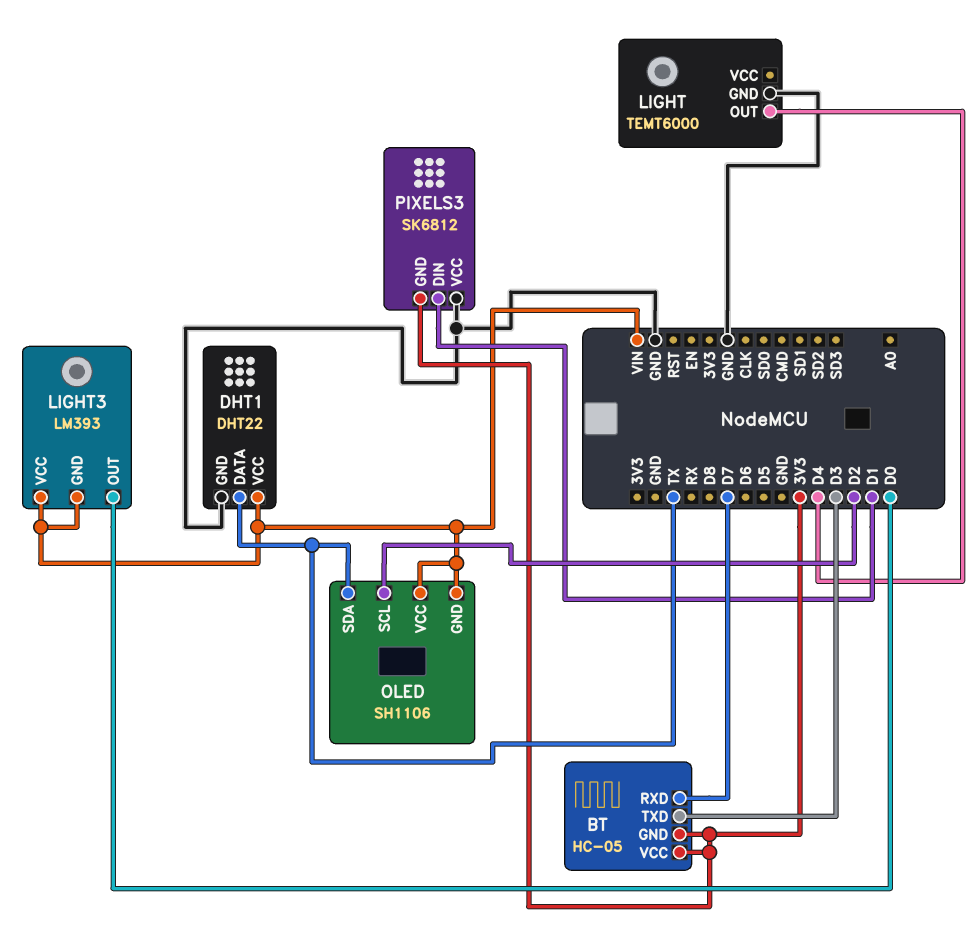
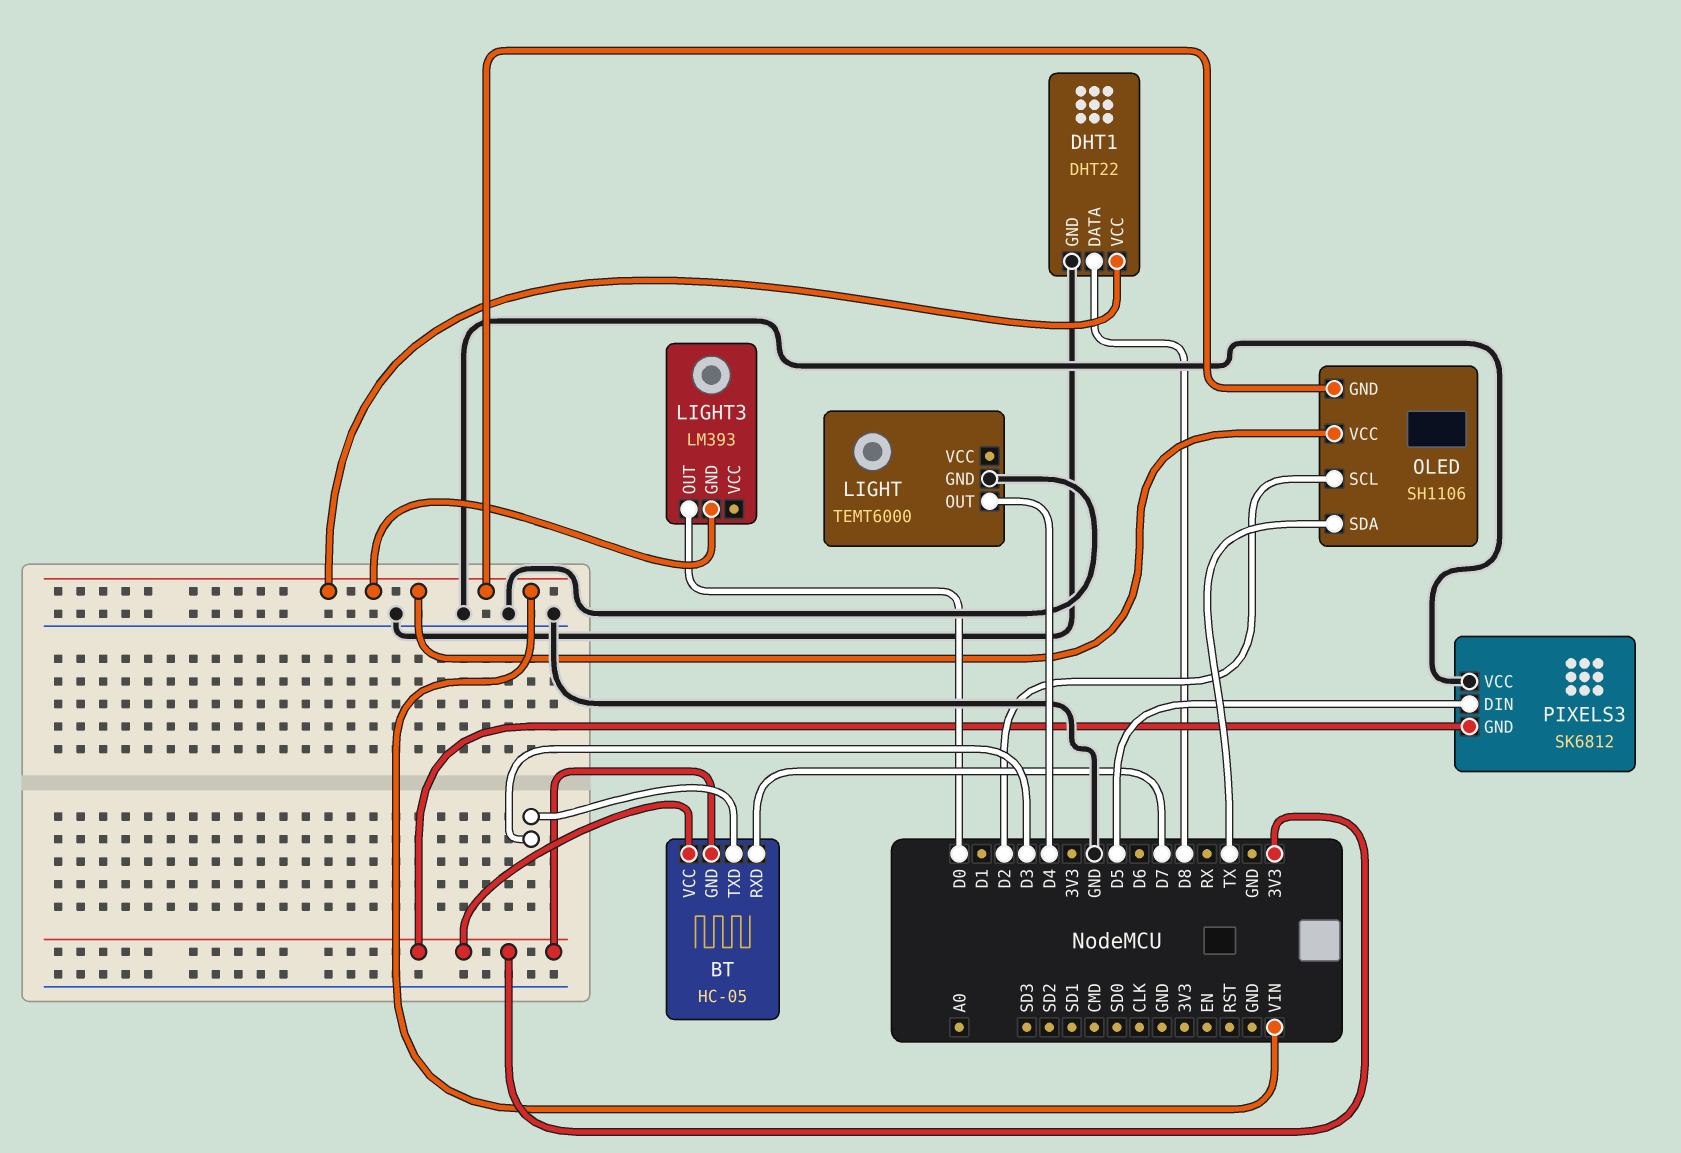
DHT1 pin DATA: TX -> D8
LIGHT3 pin VCC: VIN -> none
PIXELS3 pin DIN: D1 -> D5

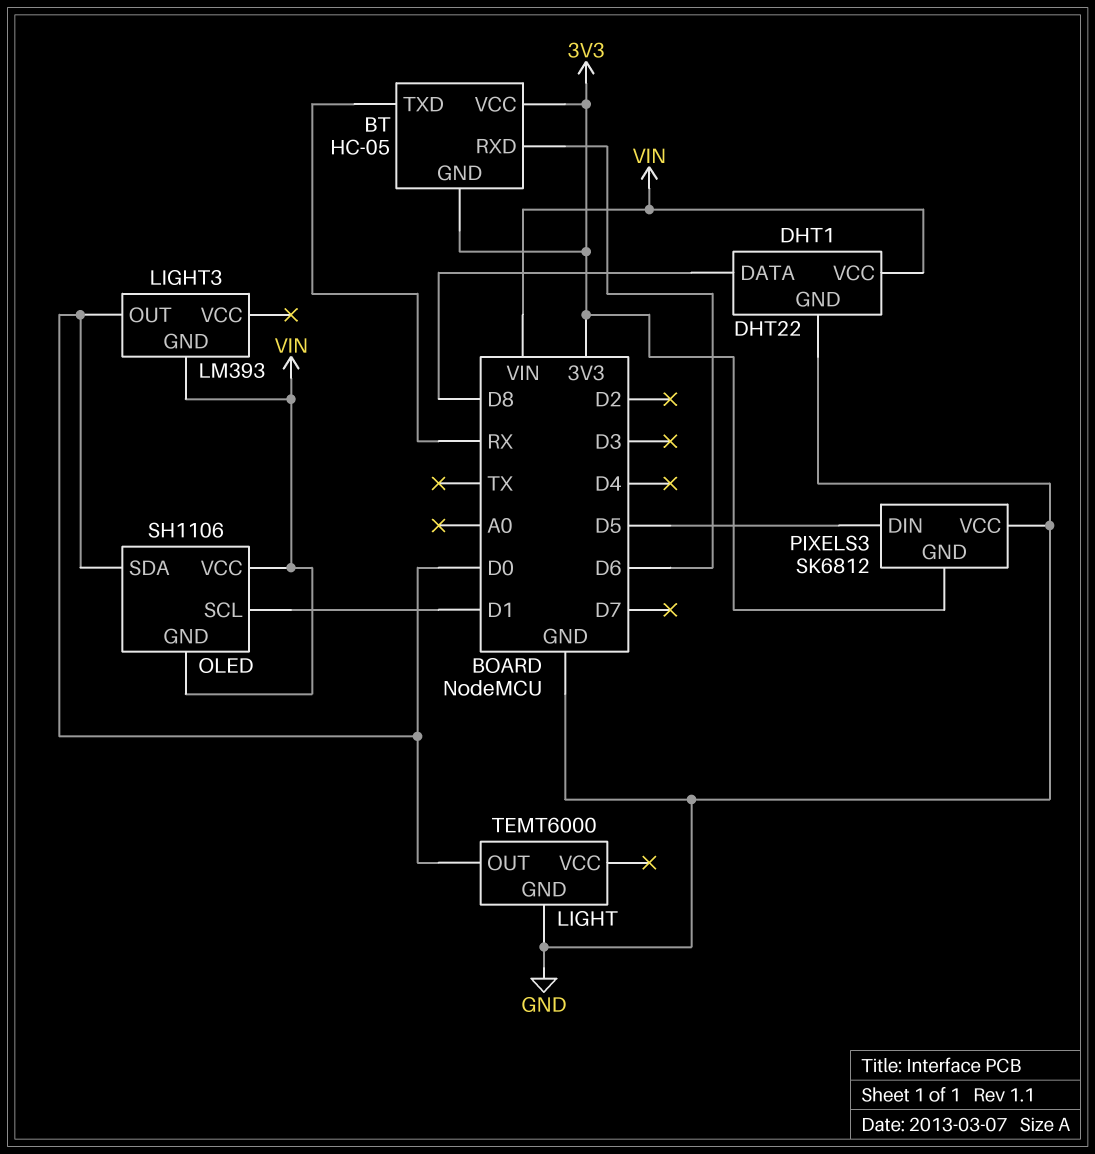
BT pin RXD: D7 -> D6
BT pin TXD: D3 -> RX
LIGHT pin OUT: D4 -> D0
OLED pin SCL: D2 -> D1
OLED pin SDA: TX -> D0

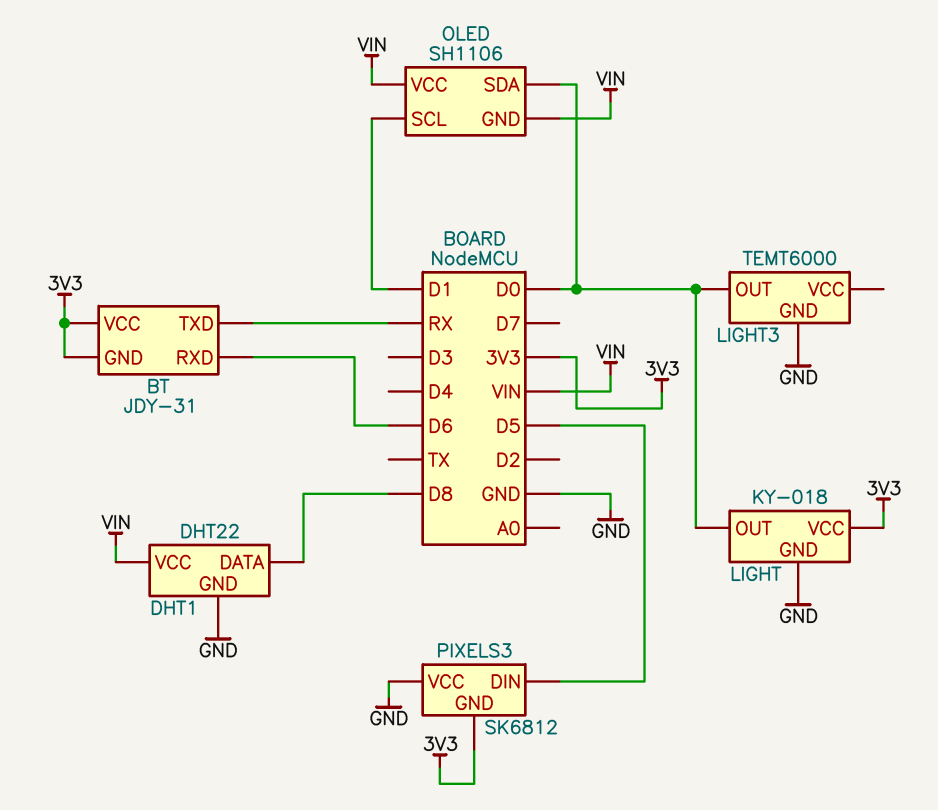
BT: HC-05 -> JDY-31
LIGHT: TEMT6000 -> KY-018
LIGHT pin VCC: none -> 3V3
LIGHT3: LM393 -> TEMT6000
LIGHT3 pin GND: VIN -> GND

